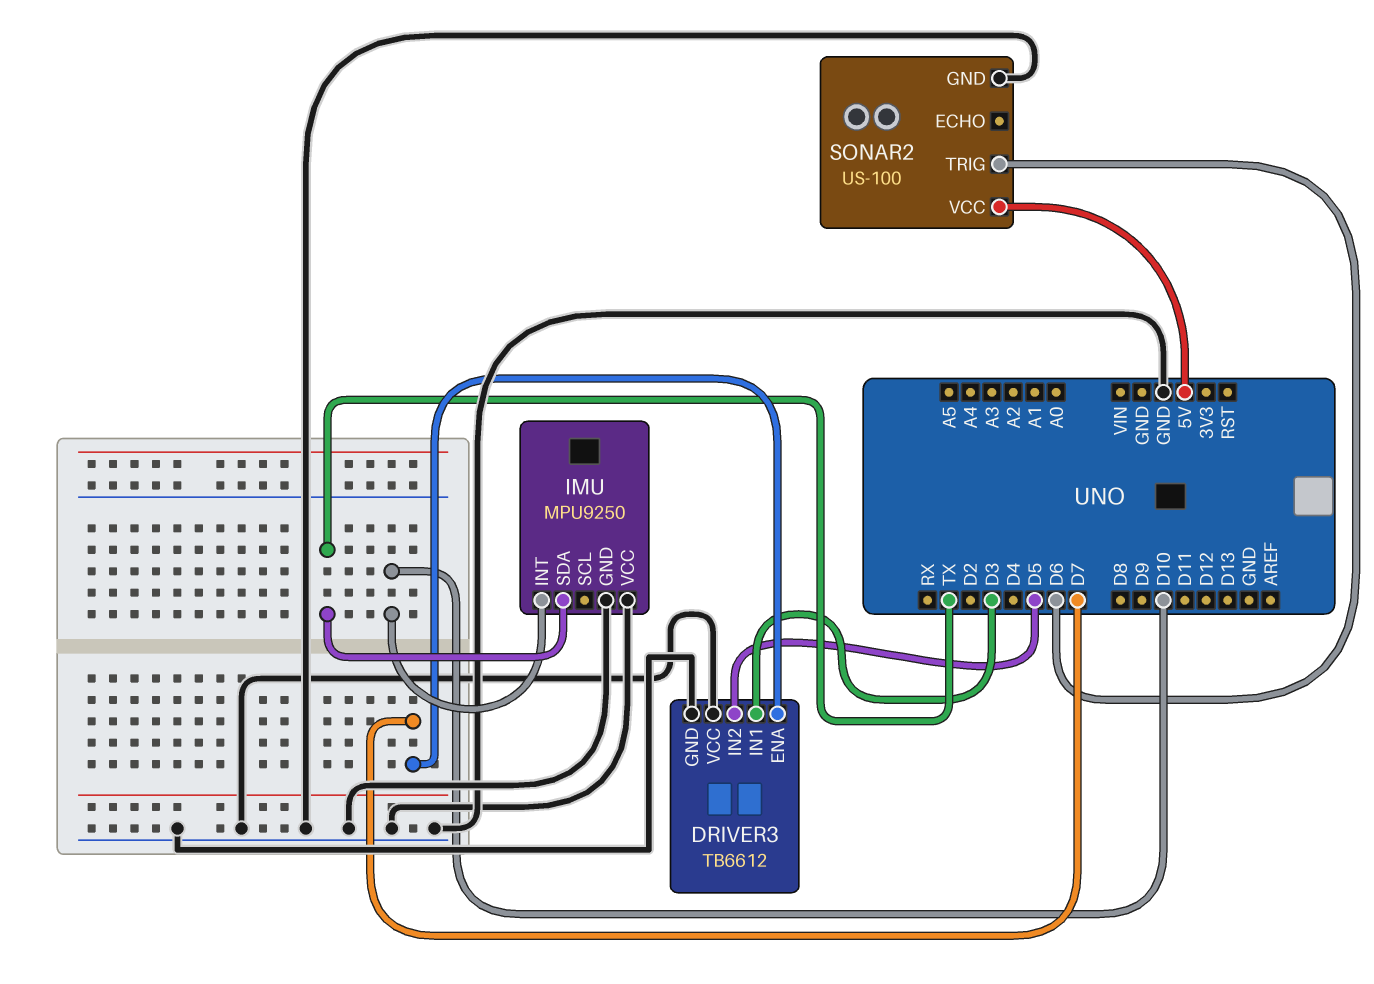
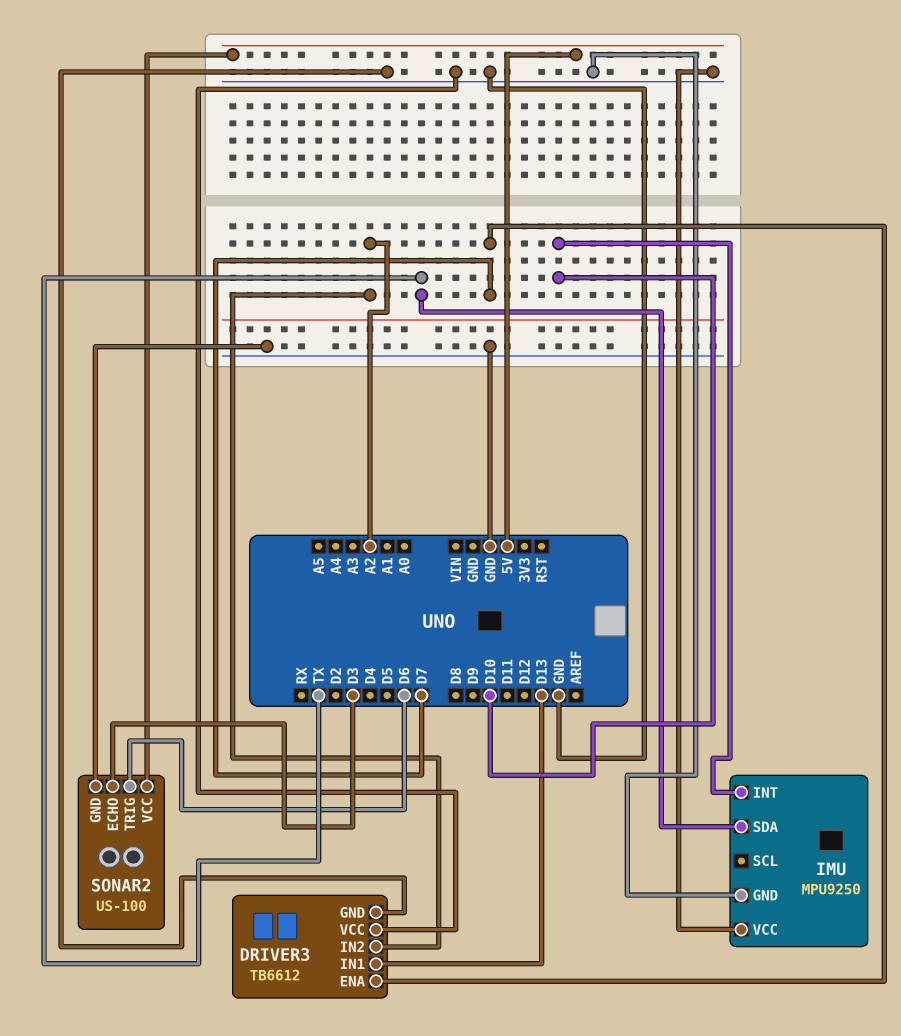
DRIVER3 pin IN1: D3 -> D13
DRIVER3 pin IN2: D5 -> A2
SONAR2 pin ECHO: none -> D3

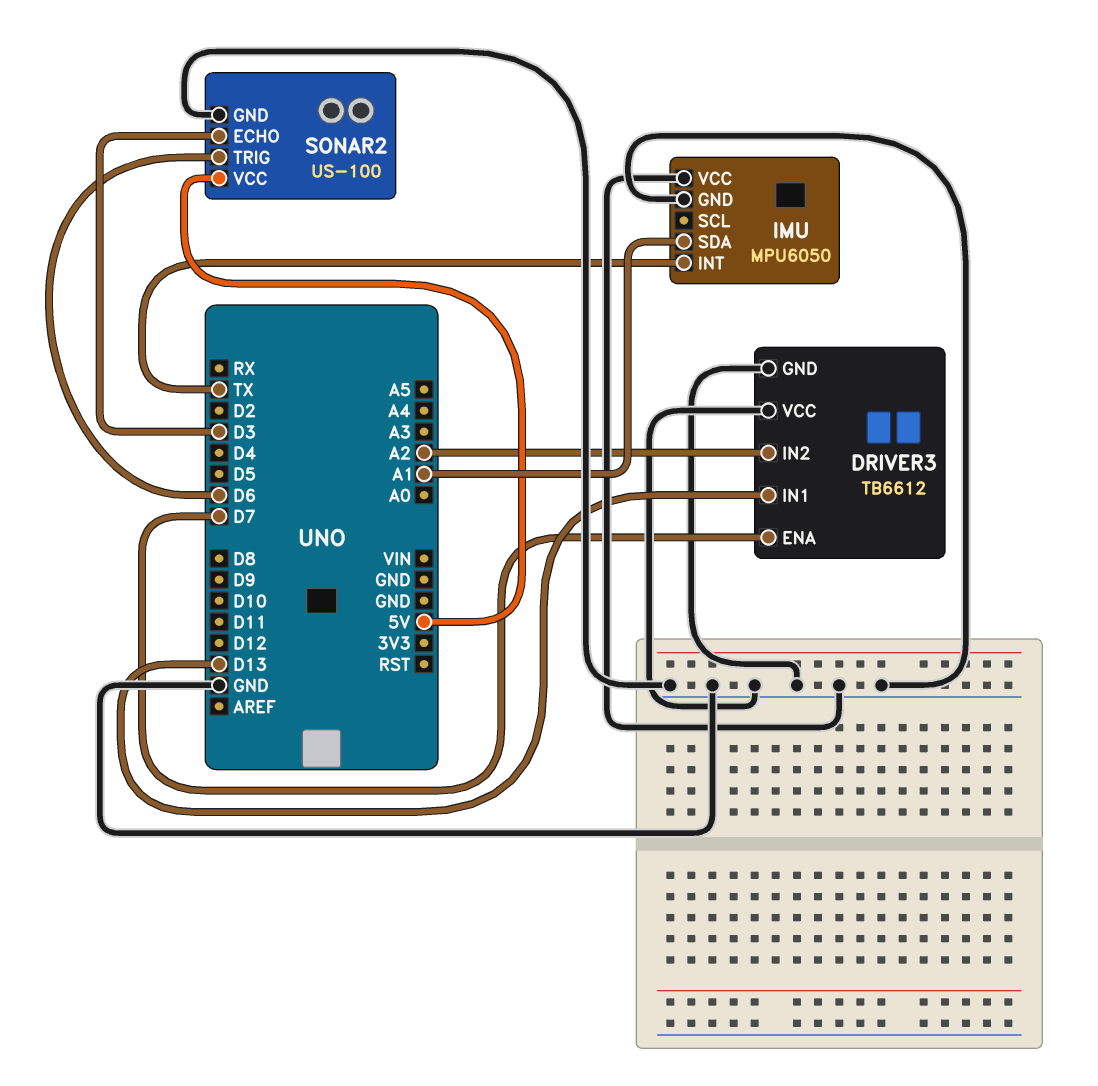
IMU: MPU9250 -> MPU6050
IMU pin INT: D10 -> TX
IMU pin SDA: TX -> A1

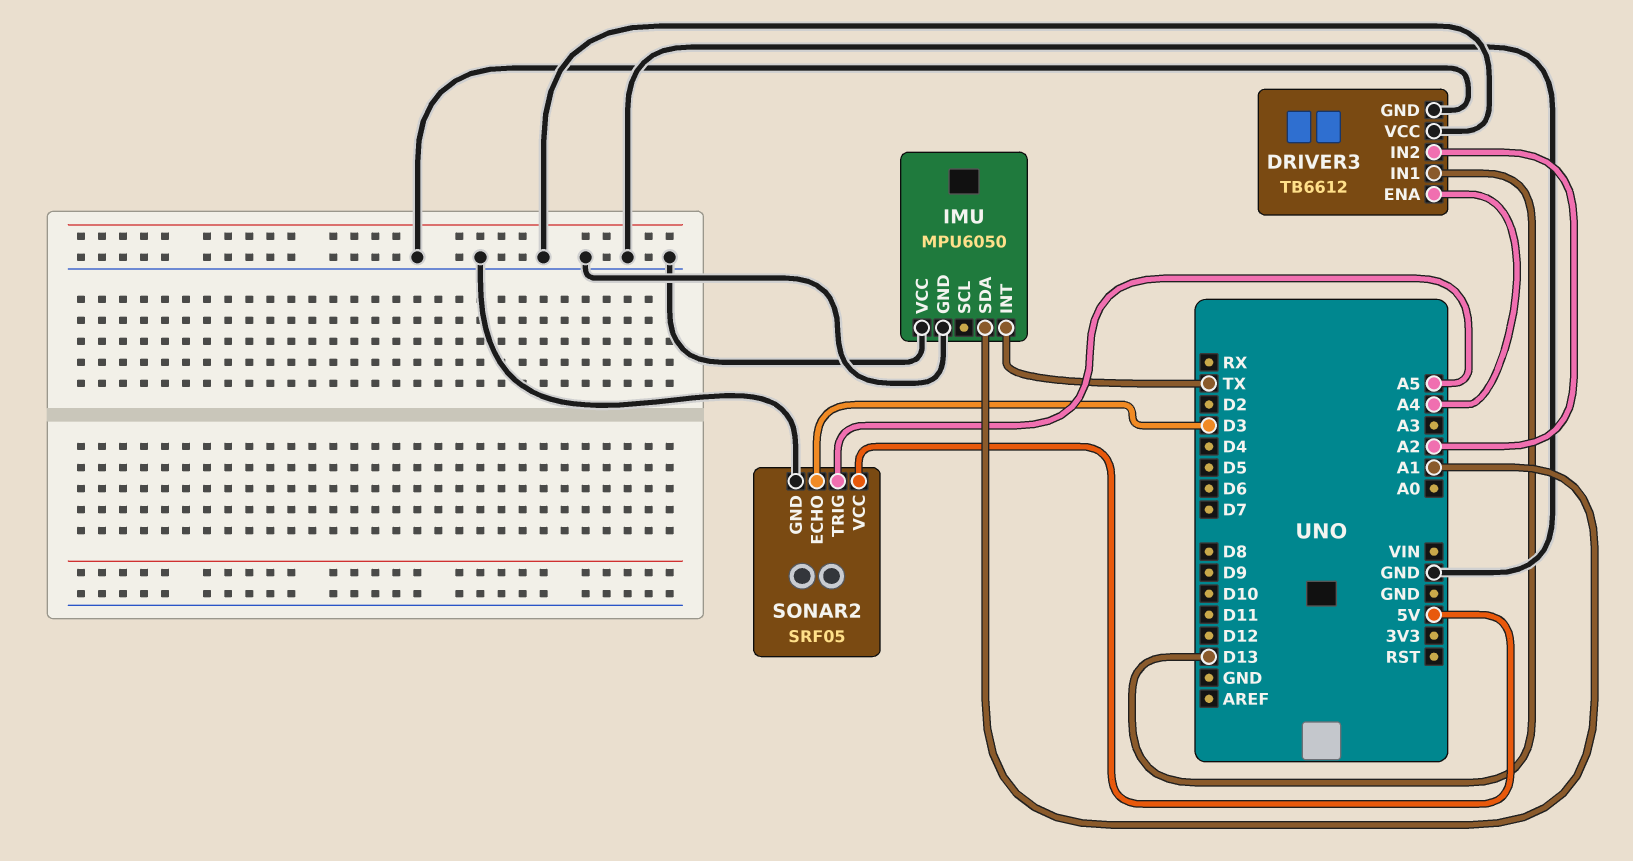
DRIVER3 pin ENA: D7 -> A4
SONAR2: US-100 -> SRF05
SONAR2 pin TRIG: D6 -> A5

